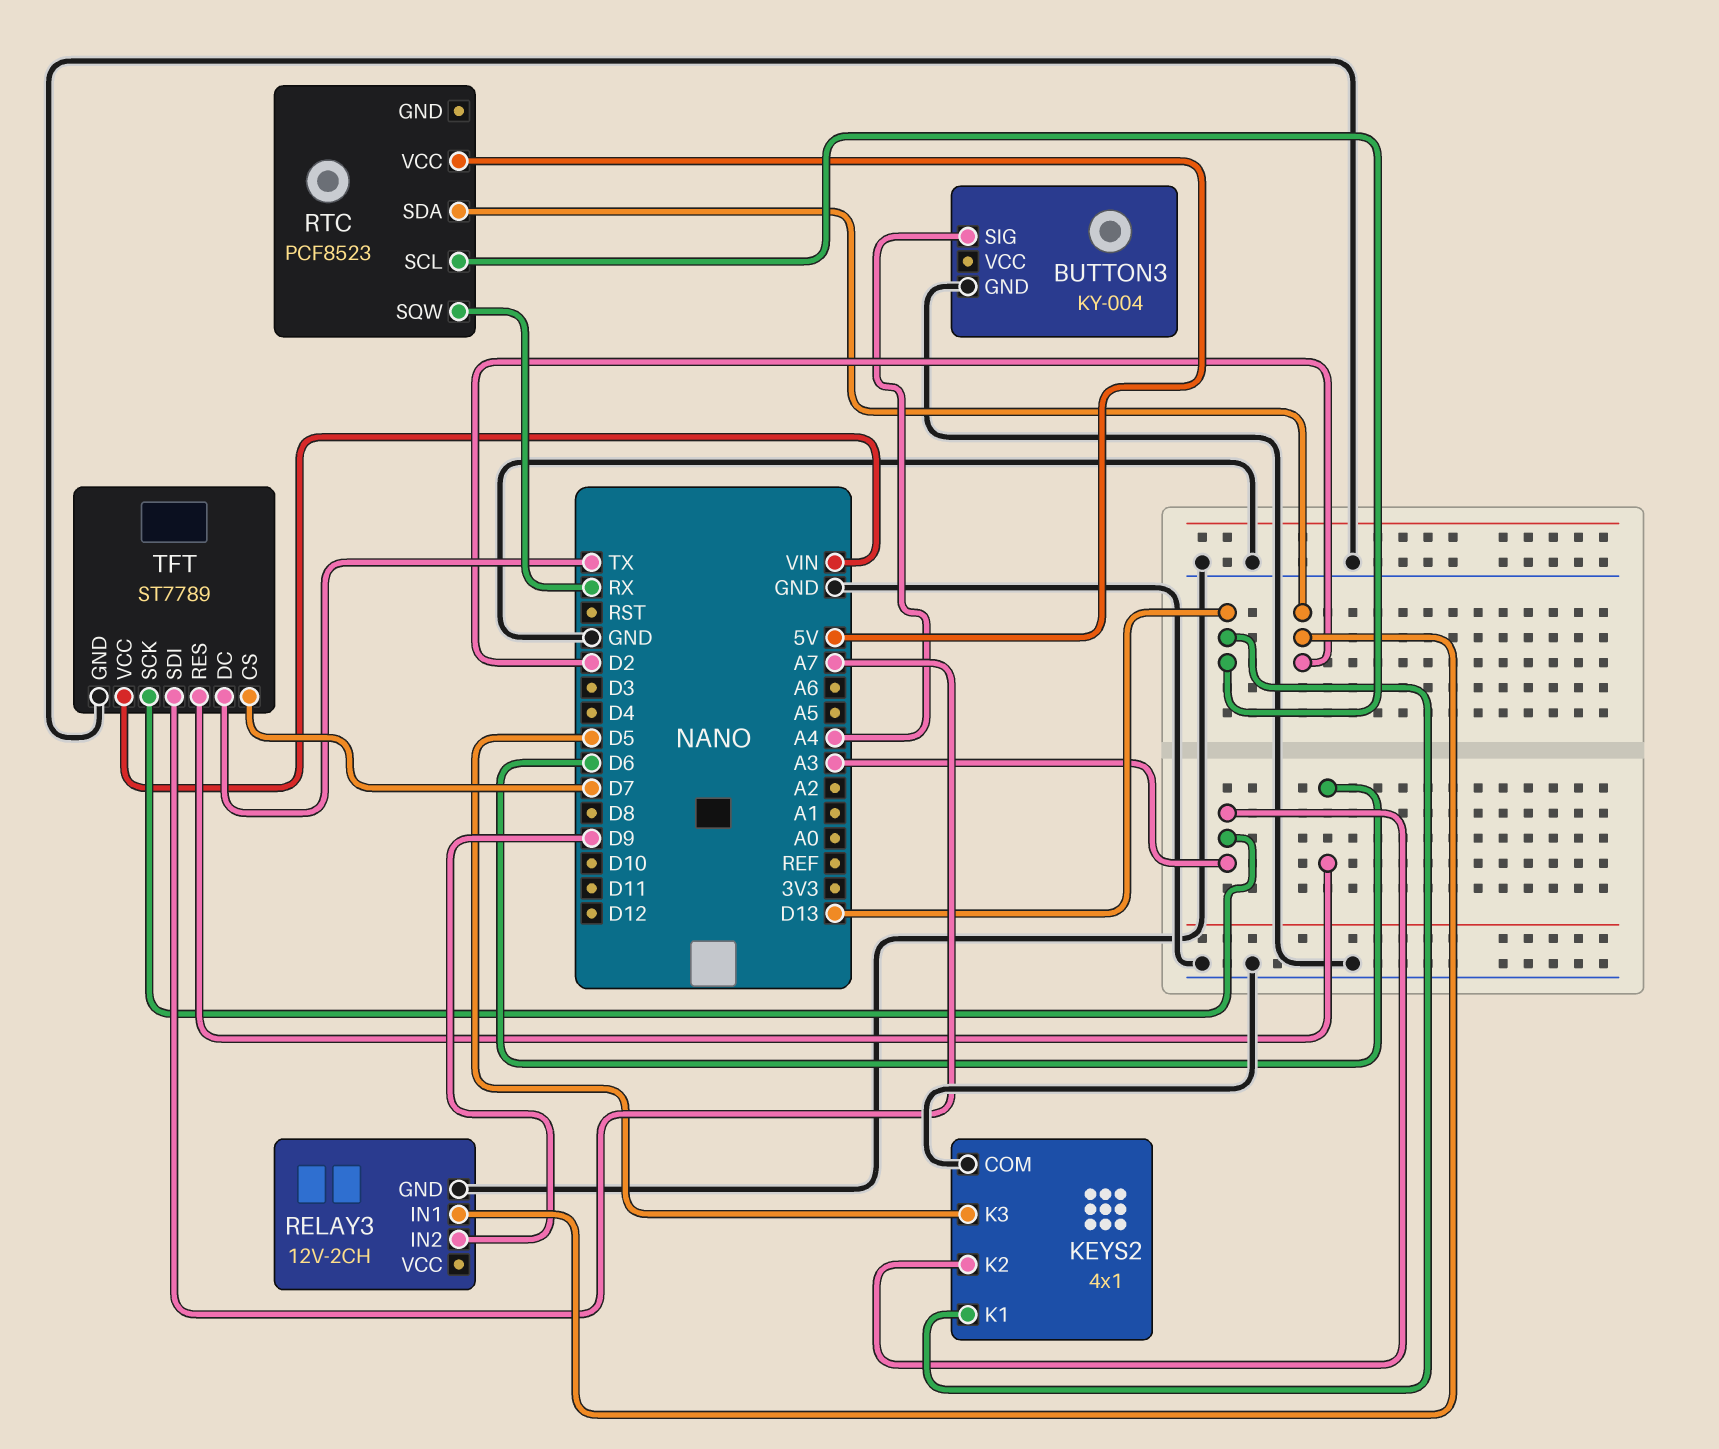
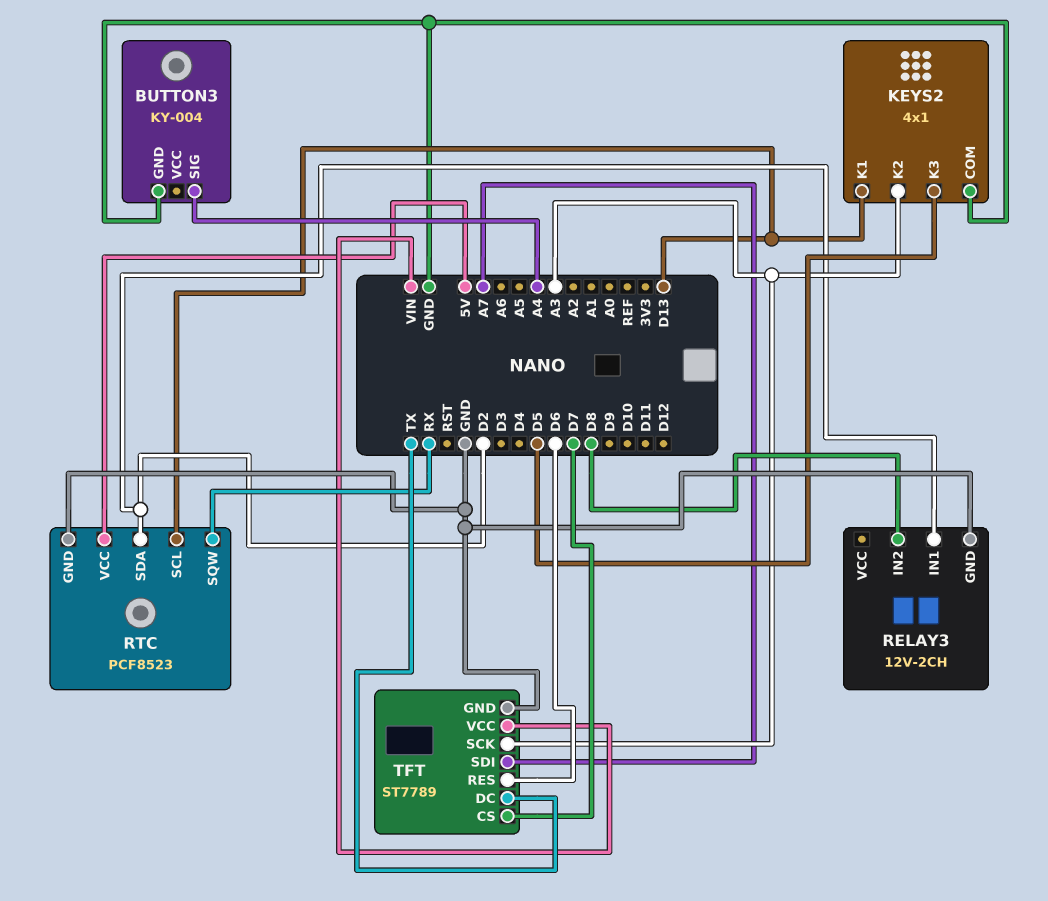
RELAY3 pin IN2: D9 -> D8
RTC pin GND: none -> GND

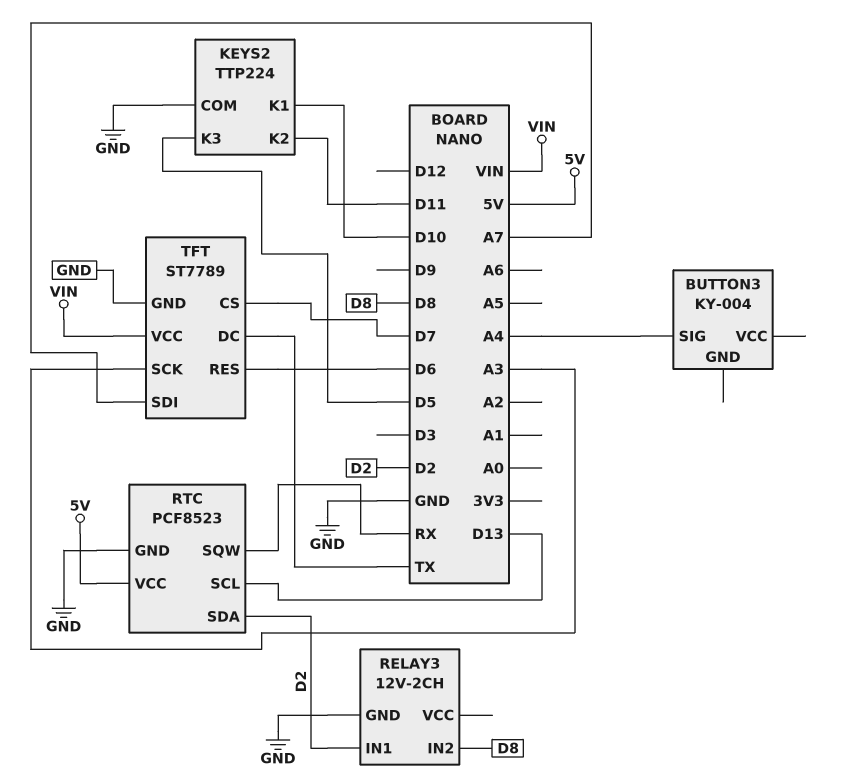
BUTTON3 pin GND: GND -> none
KEYS2: 4x1 -> TTP224
KEYS2 pin K1: D13 -> D10
KEYS2 pin K2: A3 -> D11

